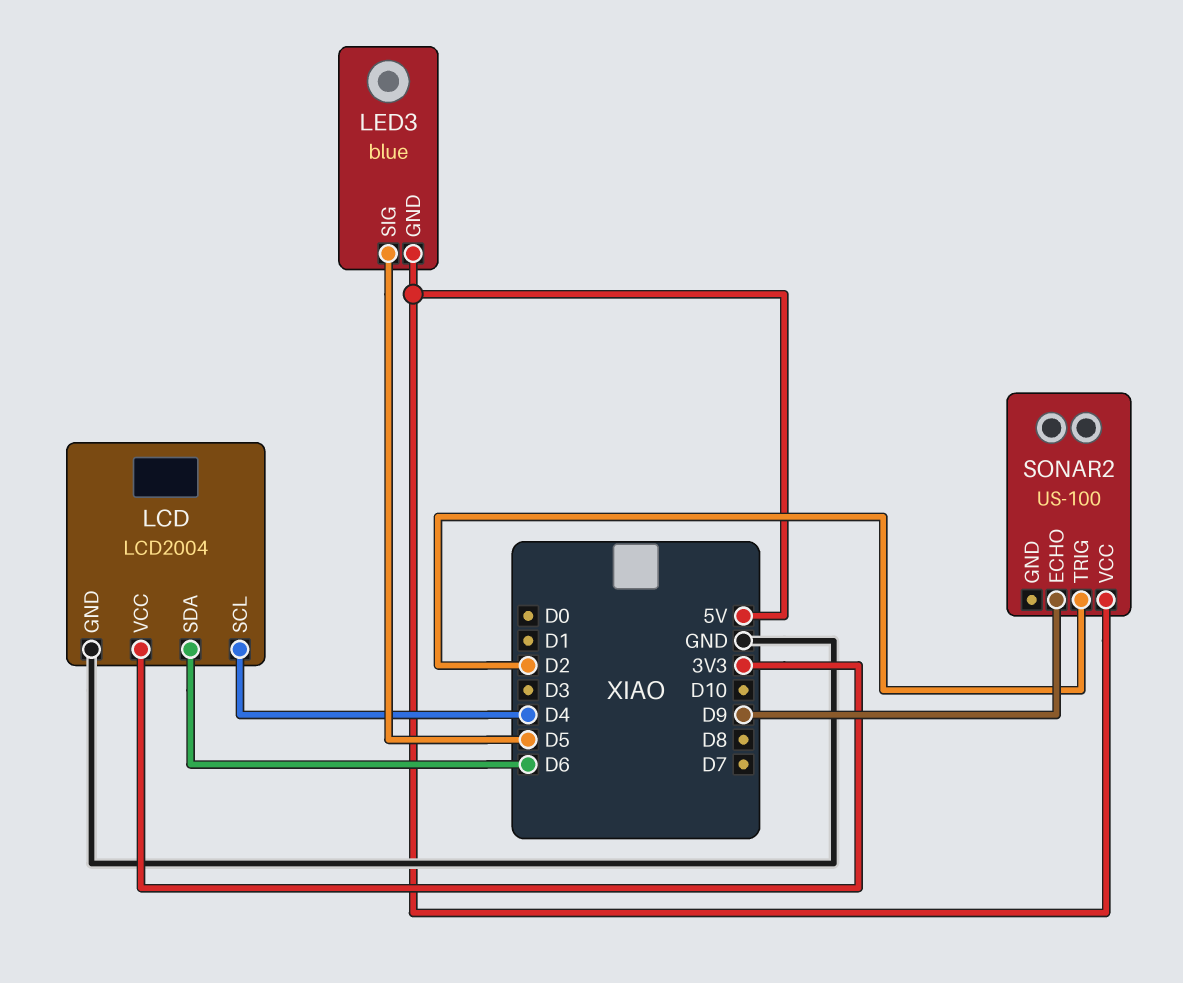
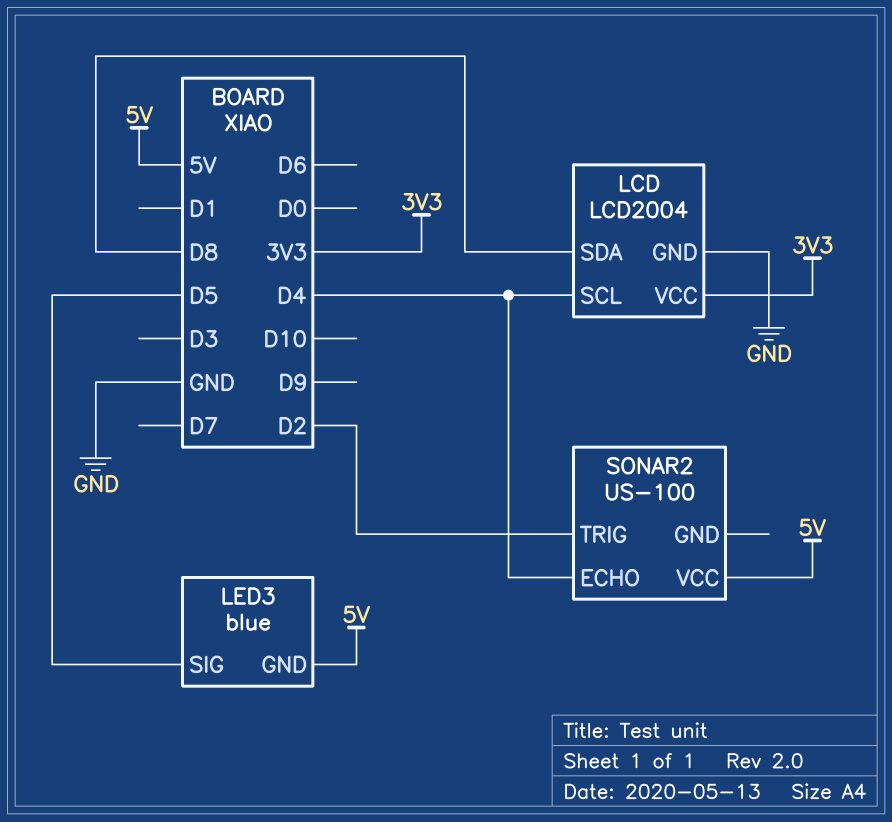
LCD pin SDA: D6 -> D8
SONAR2 pin ECHO: D9 -> D4

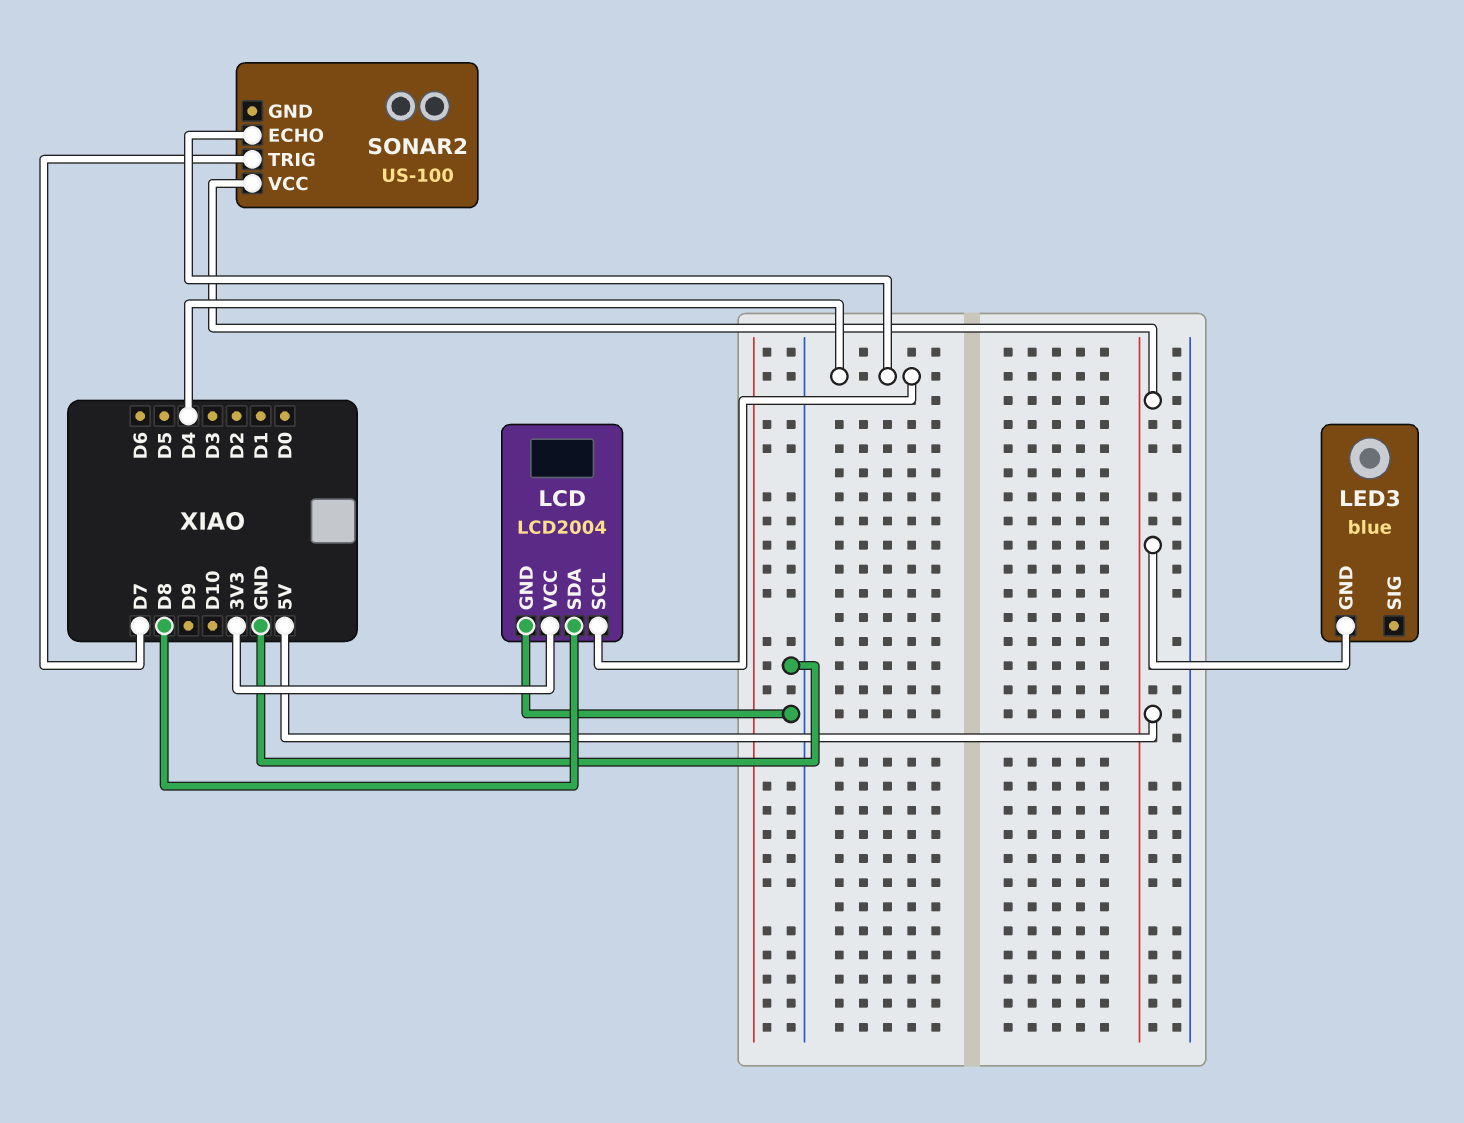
LED3 pin SIG: D5 -> none
SONAR2 pin TRIG: D2 -> D7

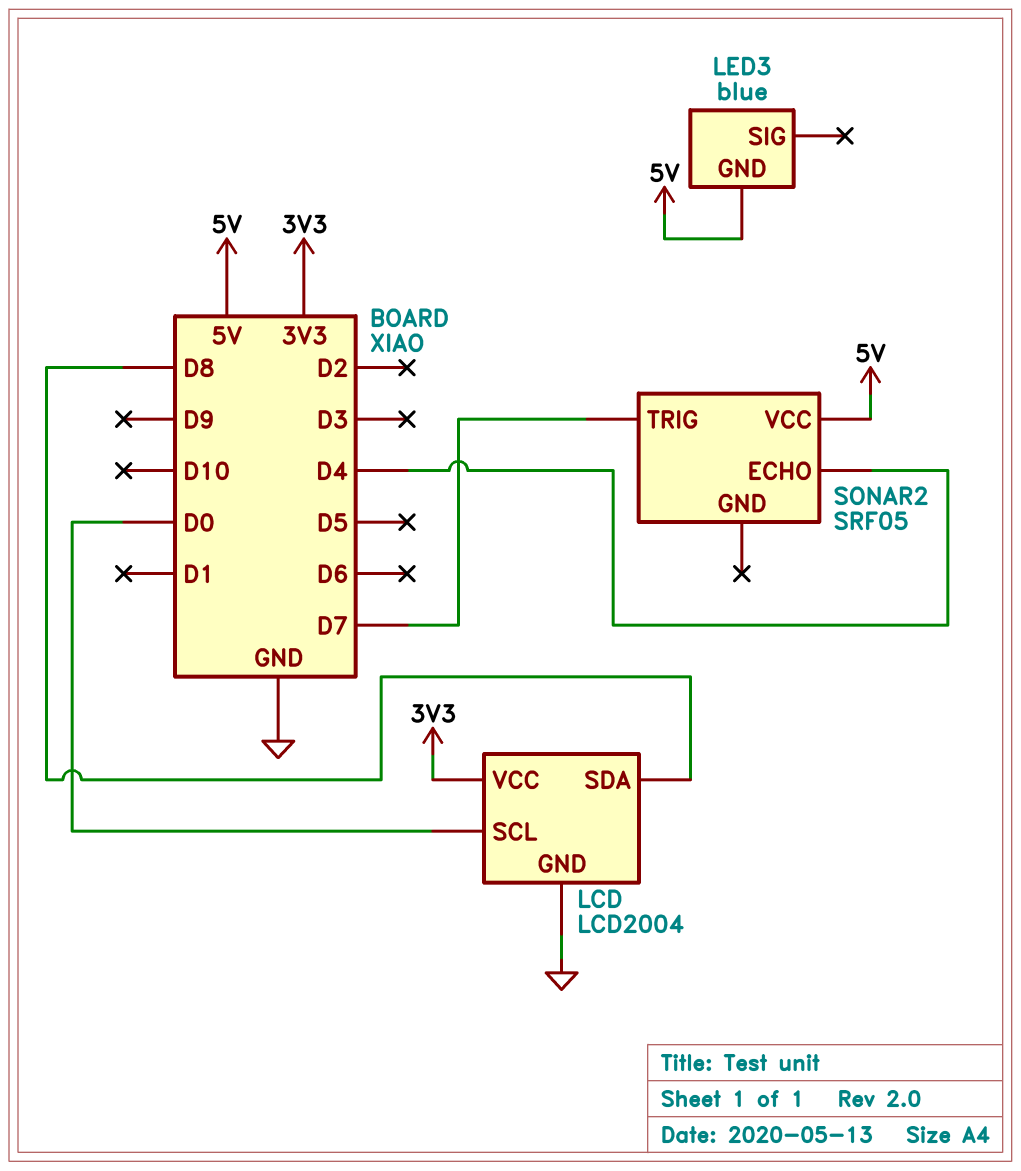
LCD pin SCL: D4 -> D0
SONAR2: US-100 -> SRF05

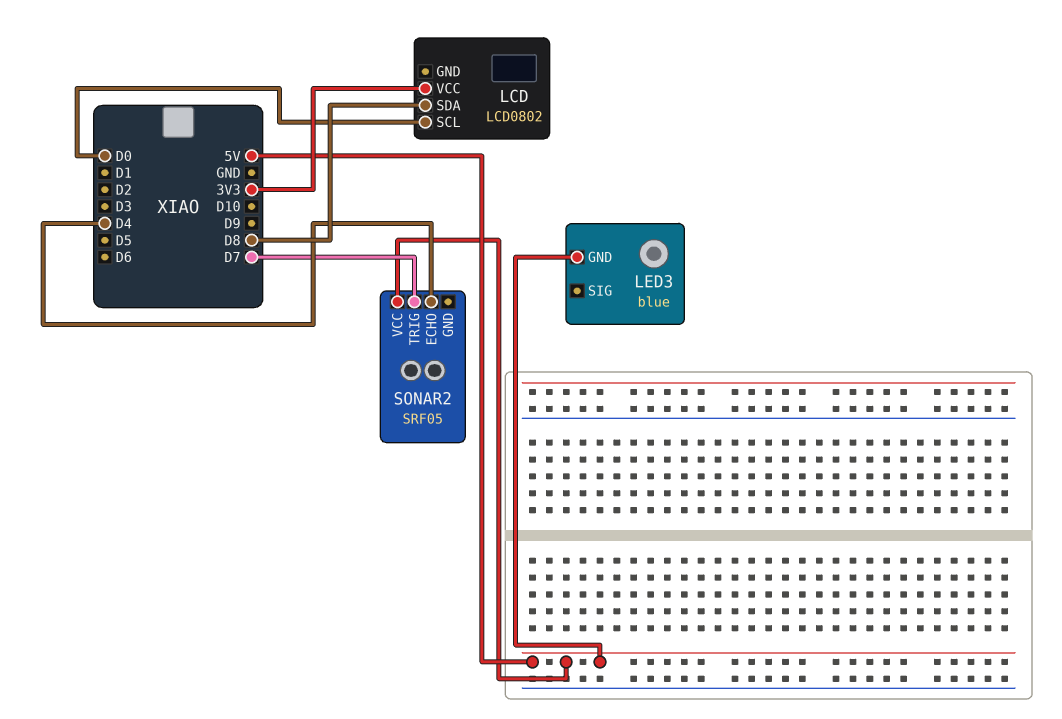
LCD: LCD2004 -> LCD0802
LCD pin GND: GND -> none

